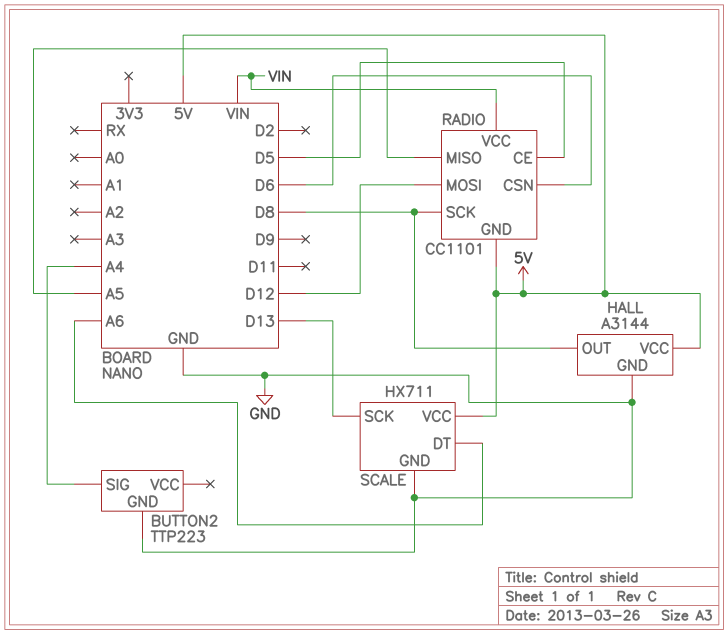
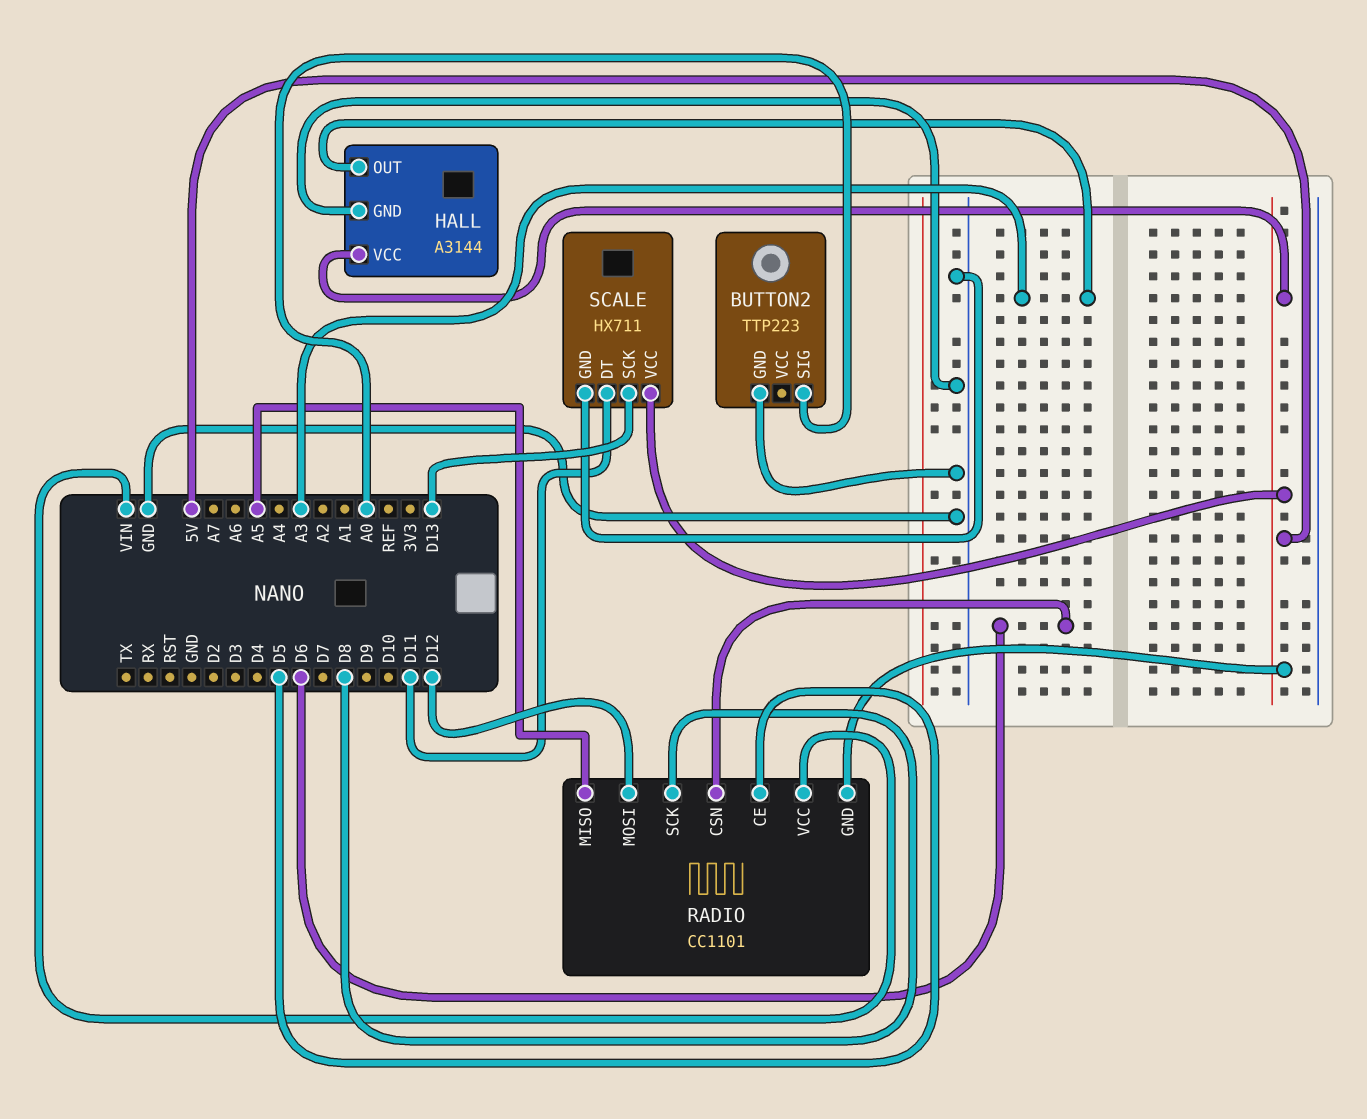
BUTTON2 pin SIG: A4 -> A0
HALL pin OUT: D8 -> A3
SCALE pin DT: A6 -> D11

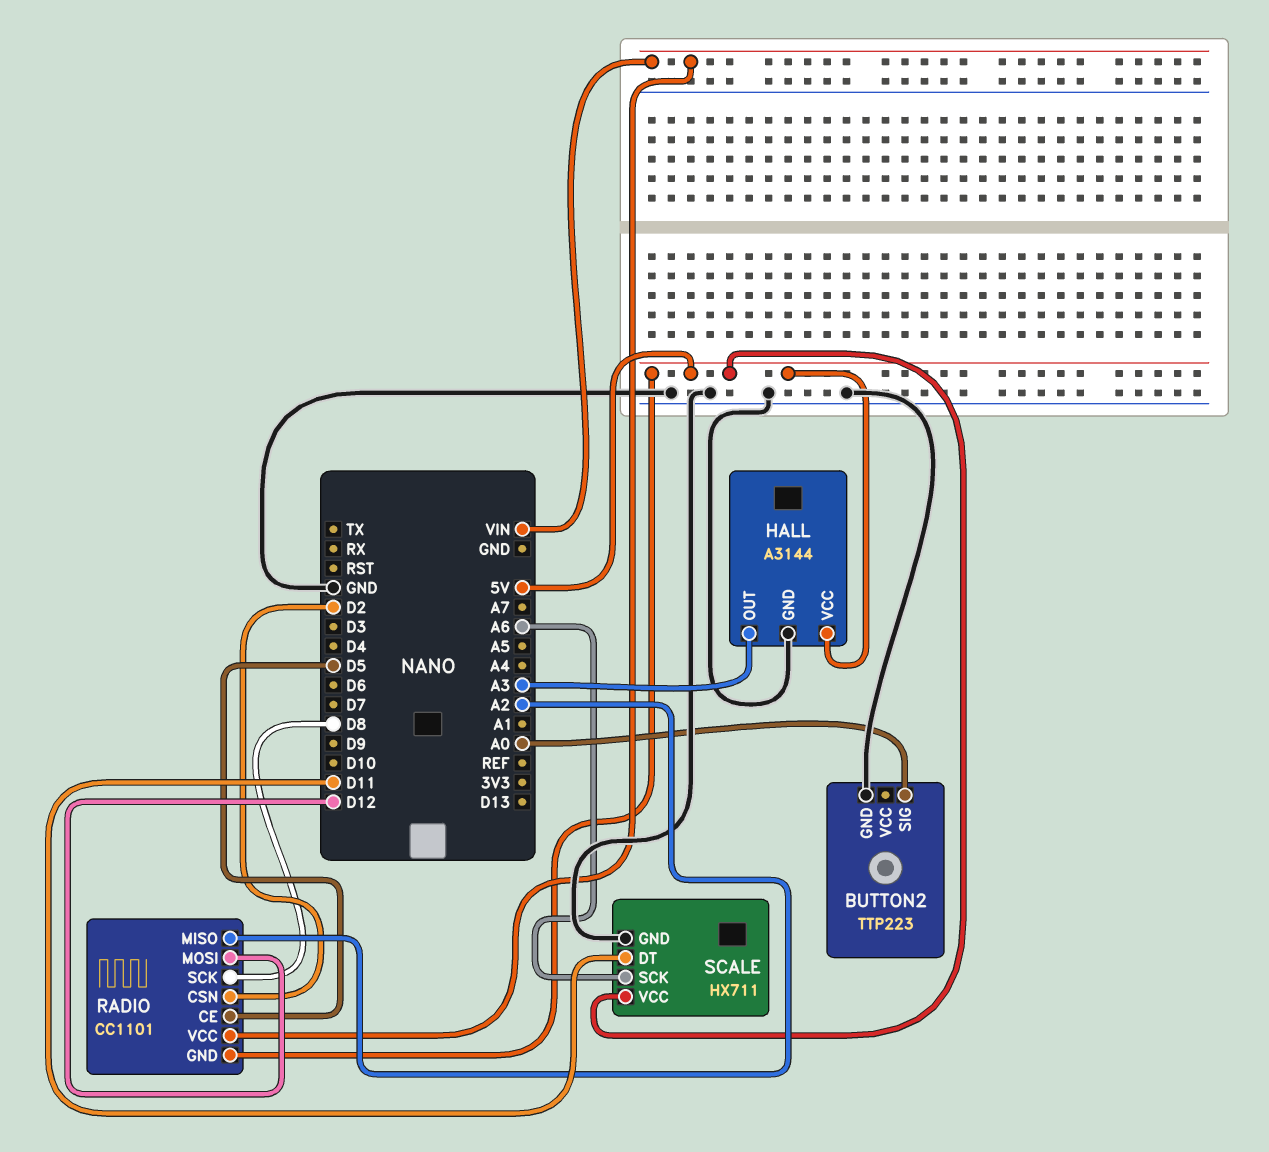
RADIO pin CSN: D6 -> D2
RADIO pin MISO: A5 -> A2
SCALE pin SCK: D13 -> A6

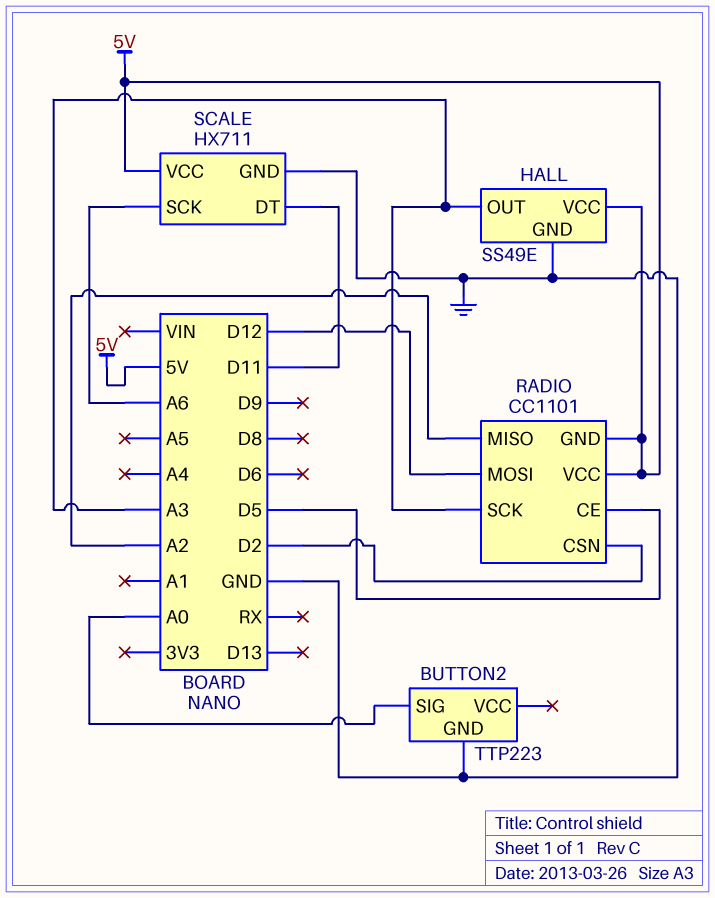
HALL: A3144 -> SS49E
RADIO pin SCK: D8 -> A3
RADIO pin VCC: VIN -> 5V

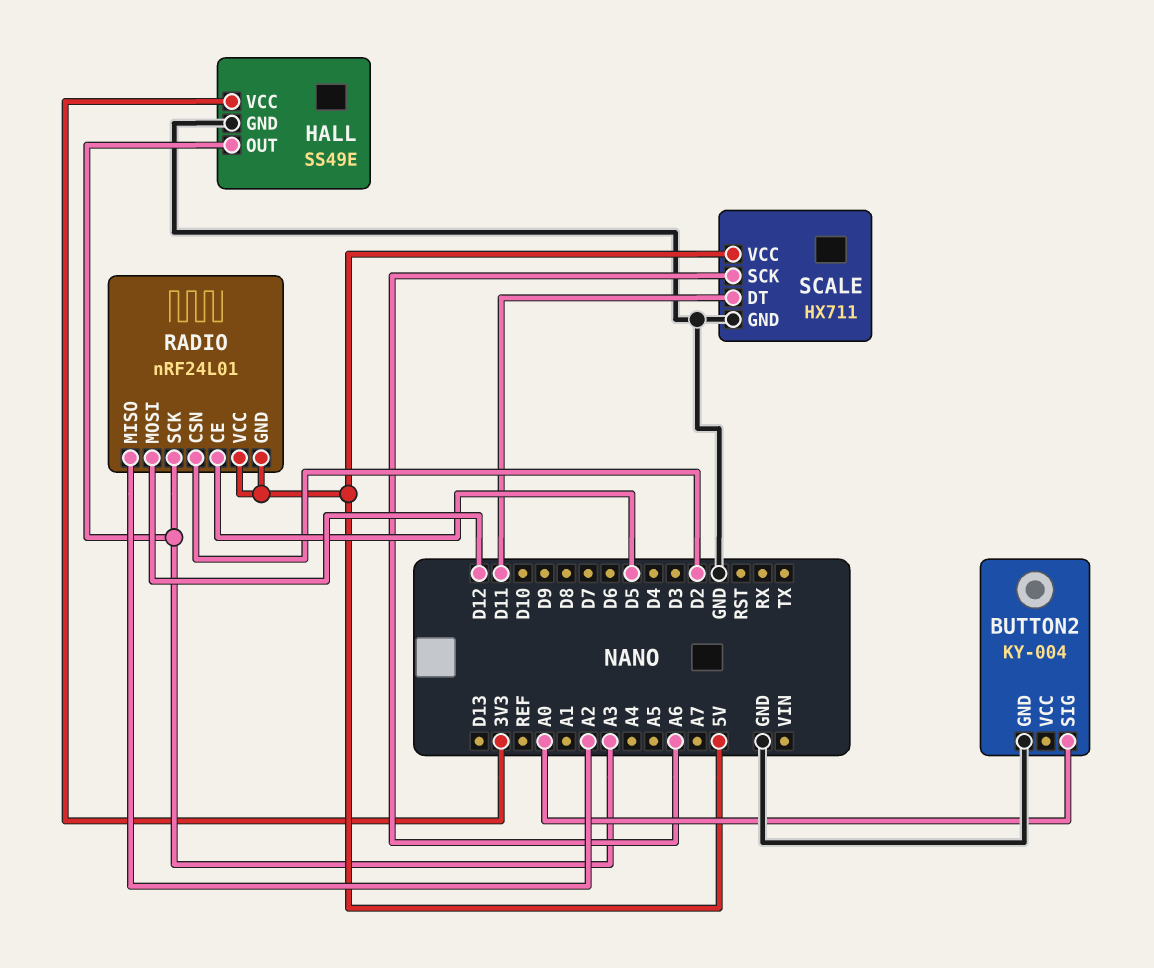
BUTTON2: TTP223 -> KY-004
HALL pin VCC: 5V -> 3V3
RADIO: CC1101 -> nRF24L01

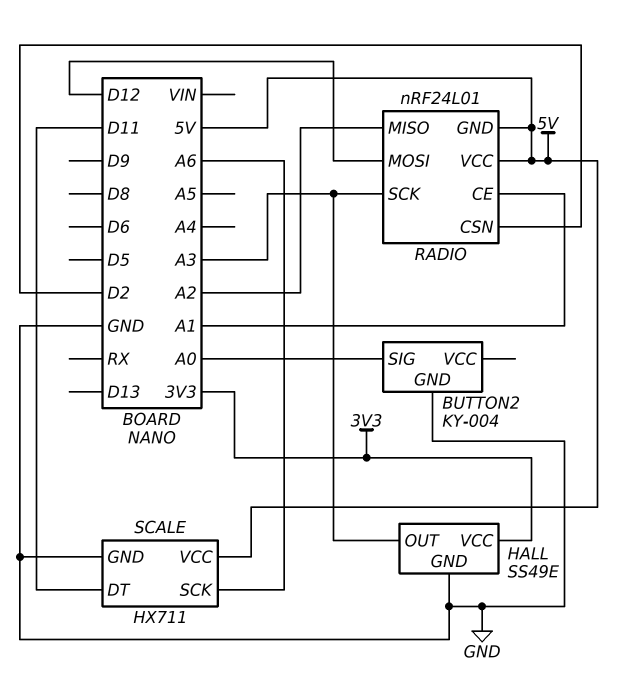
RADIO pin CE: D5 -> A1

